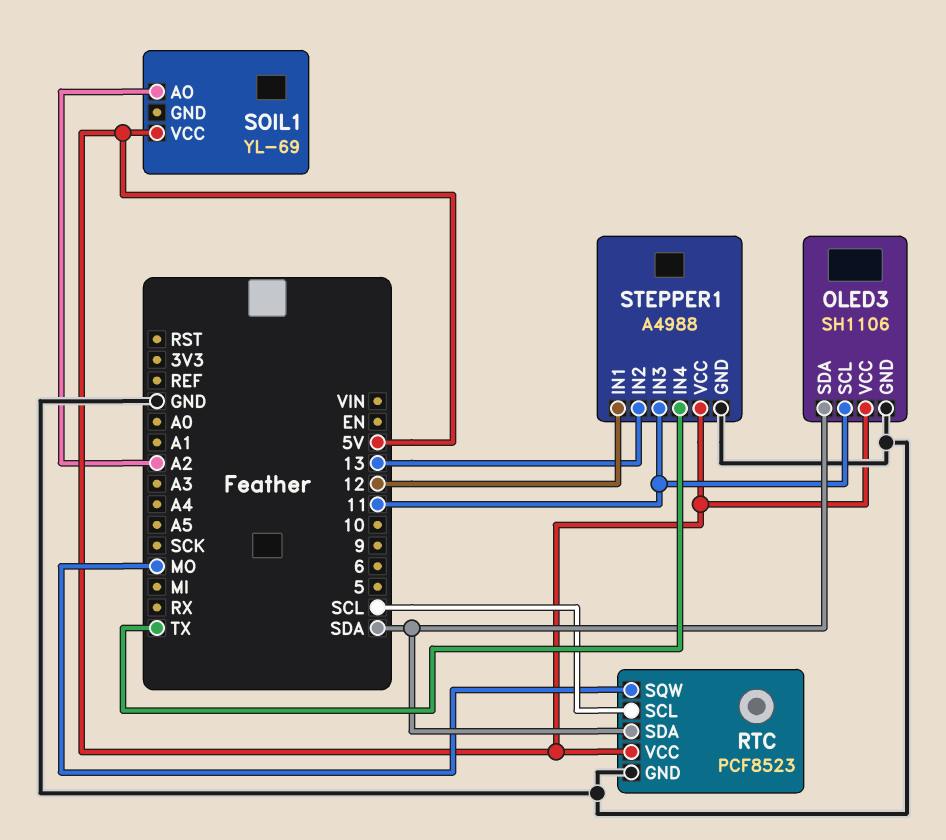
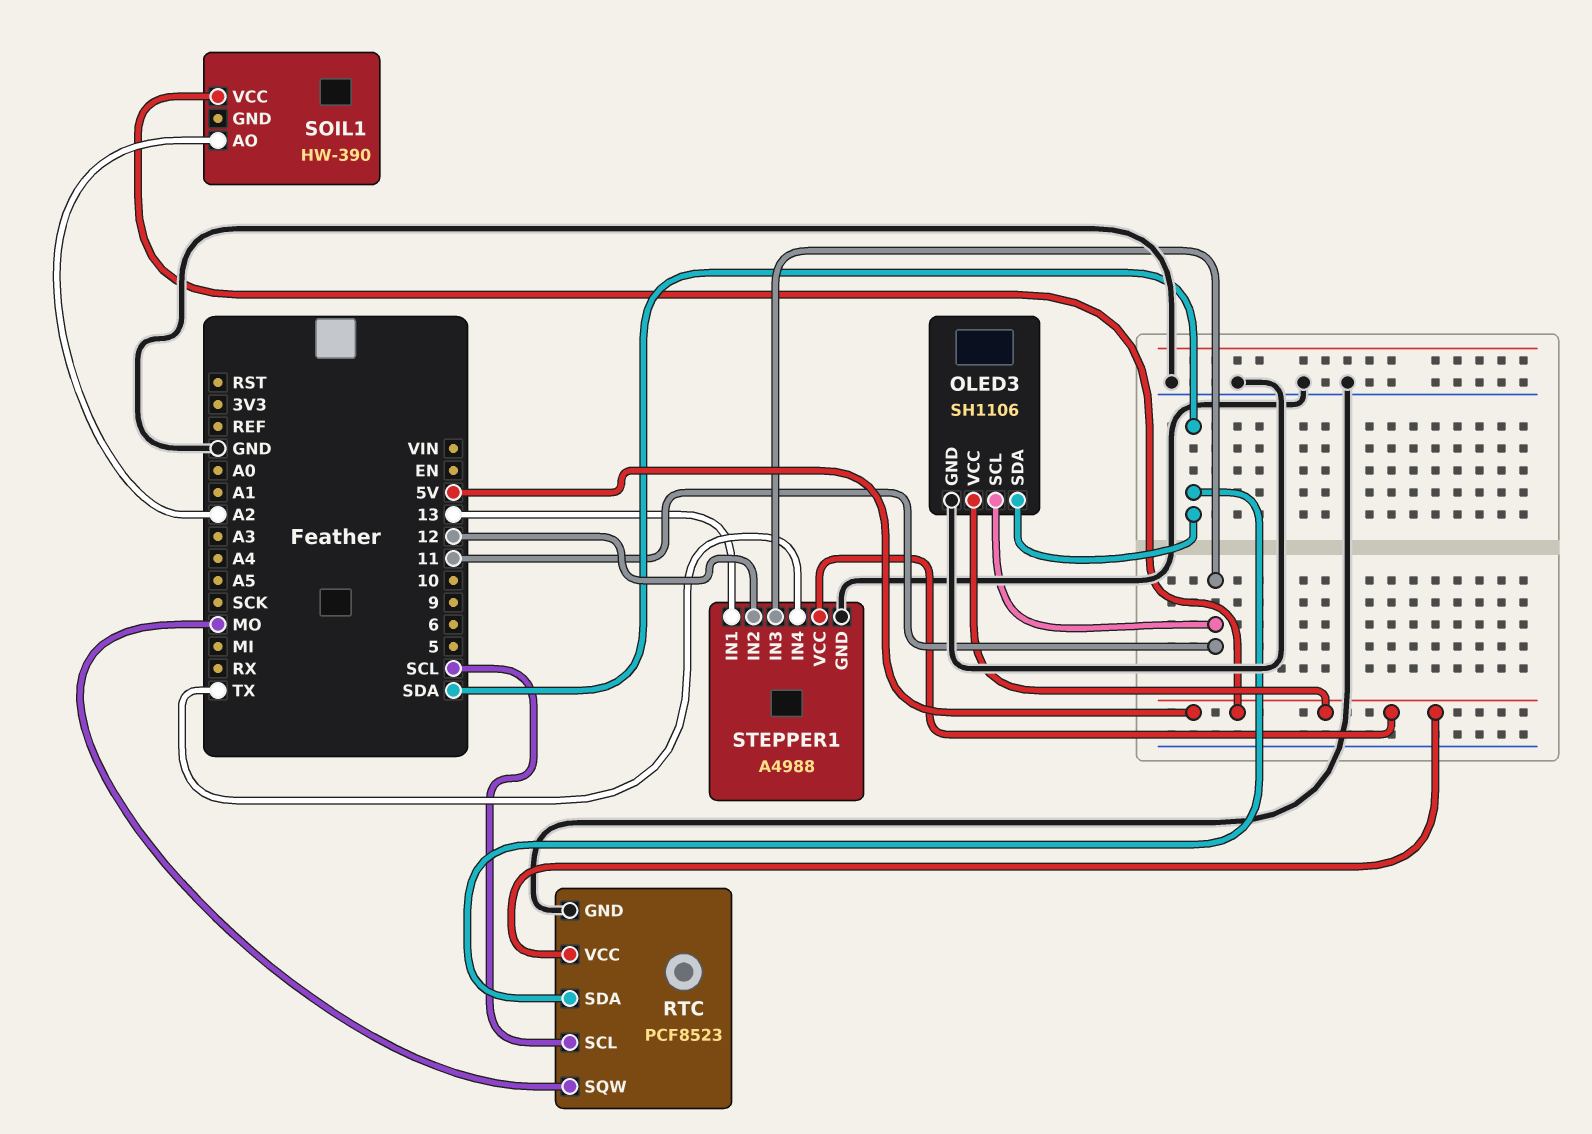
SOIL1: YL-69 -> HW-390
STEPPER1 pin IN1: 12 -> 13
STEPPER1 pin IN2: 13 -> 12

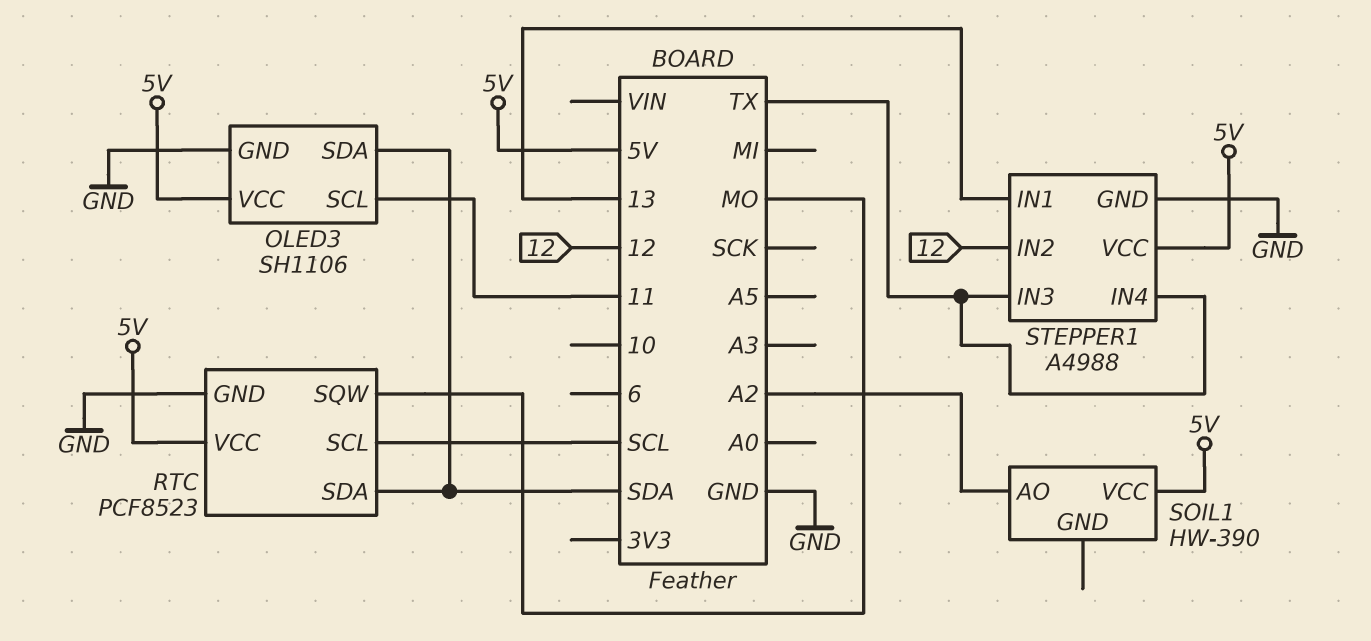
STEPPER1 pin IN3: 11 -> TX

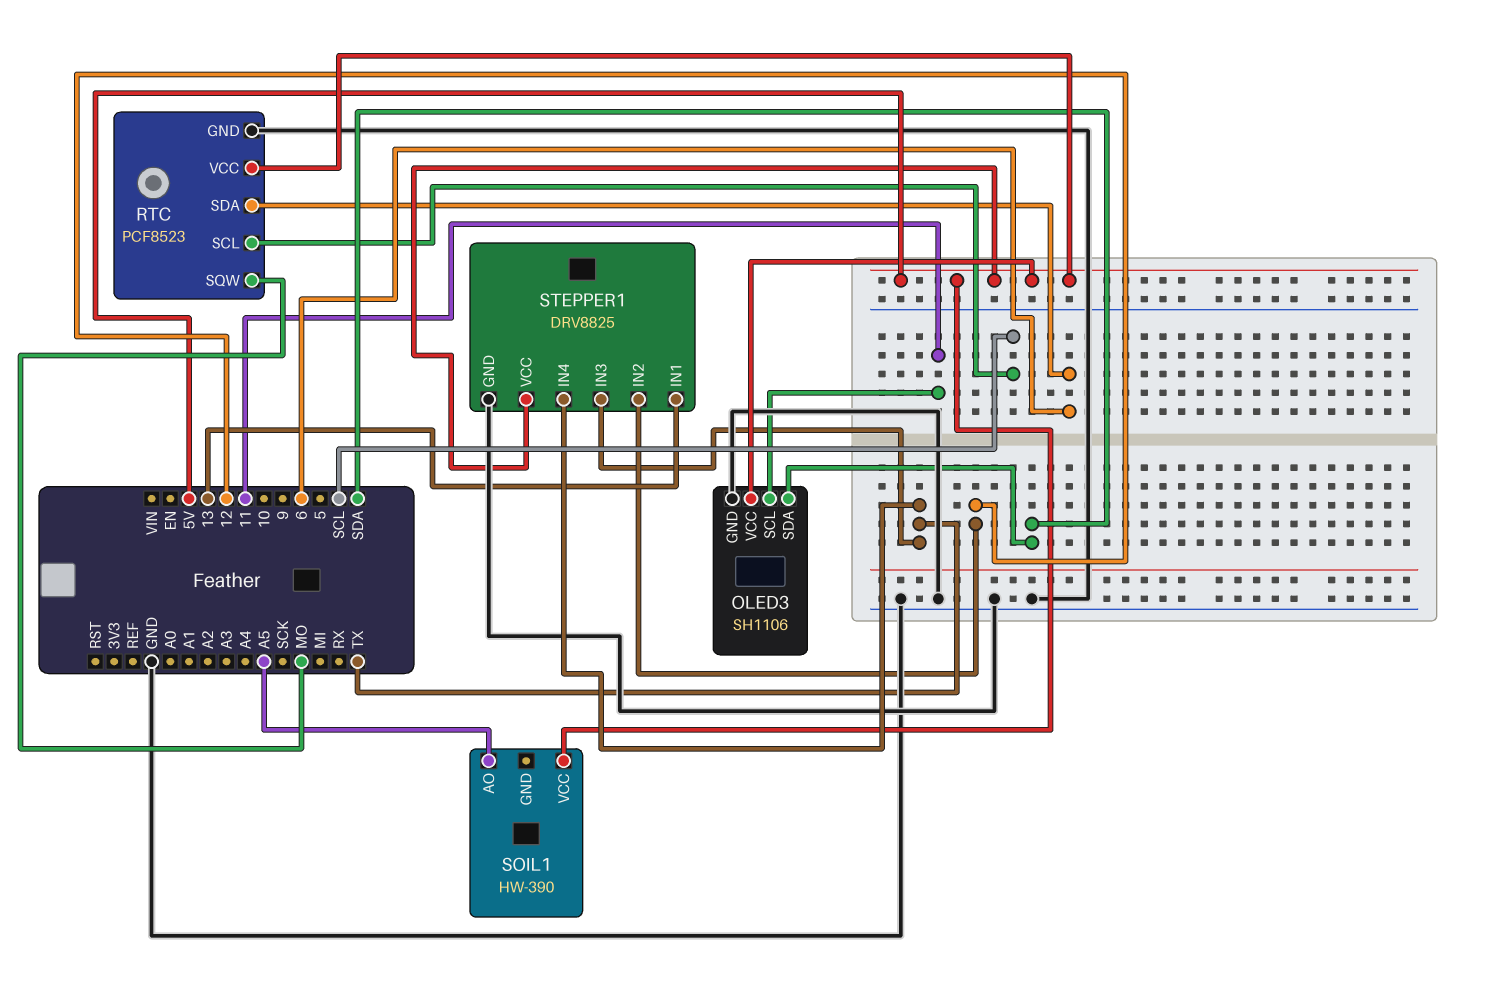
RTC pin SDA: SDA -> 6
SOIL1 pin AO: A2 -> A5
STEPPER1: A4988 -> DRV8825

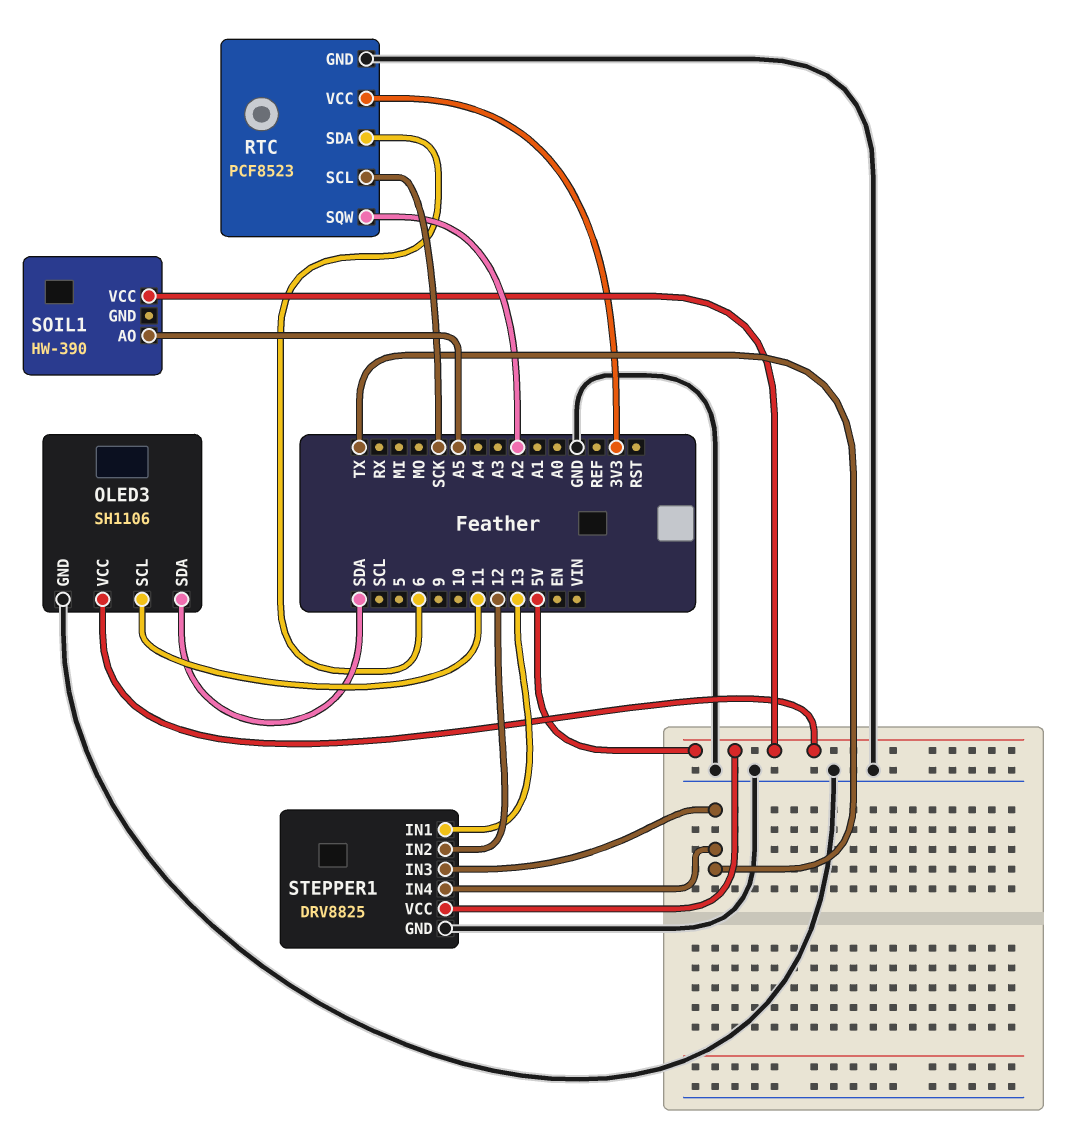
RTC pin SCL: SCL -> SCK
RTC pin SQW: MO -> A2
RTC pin VCC: 5V -> 3V3

